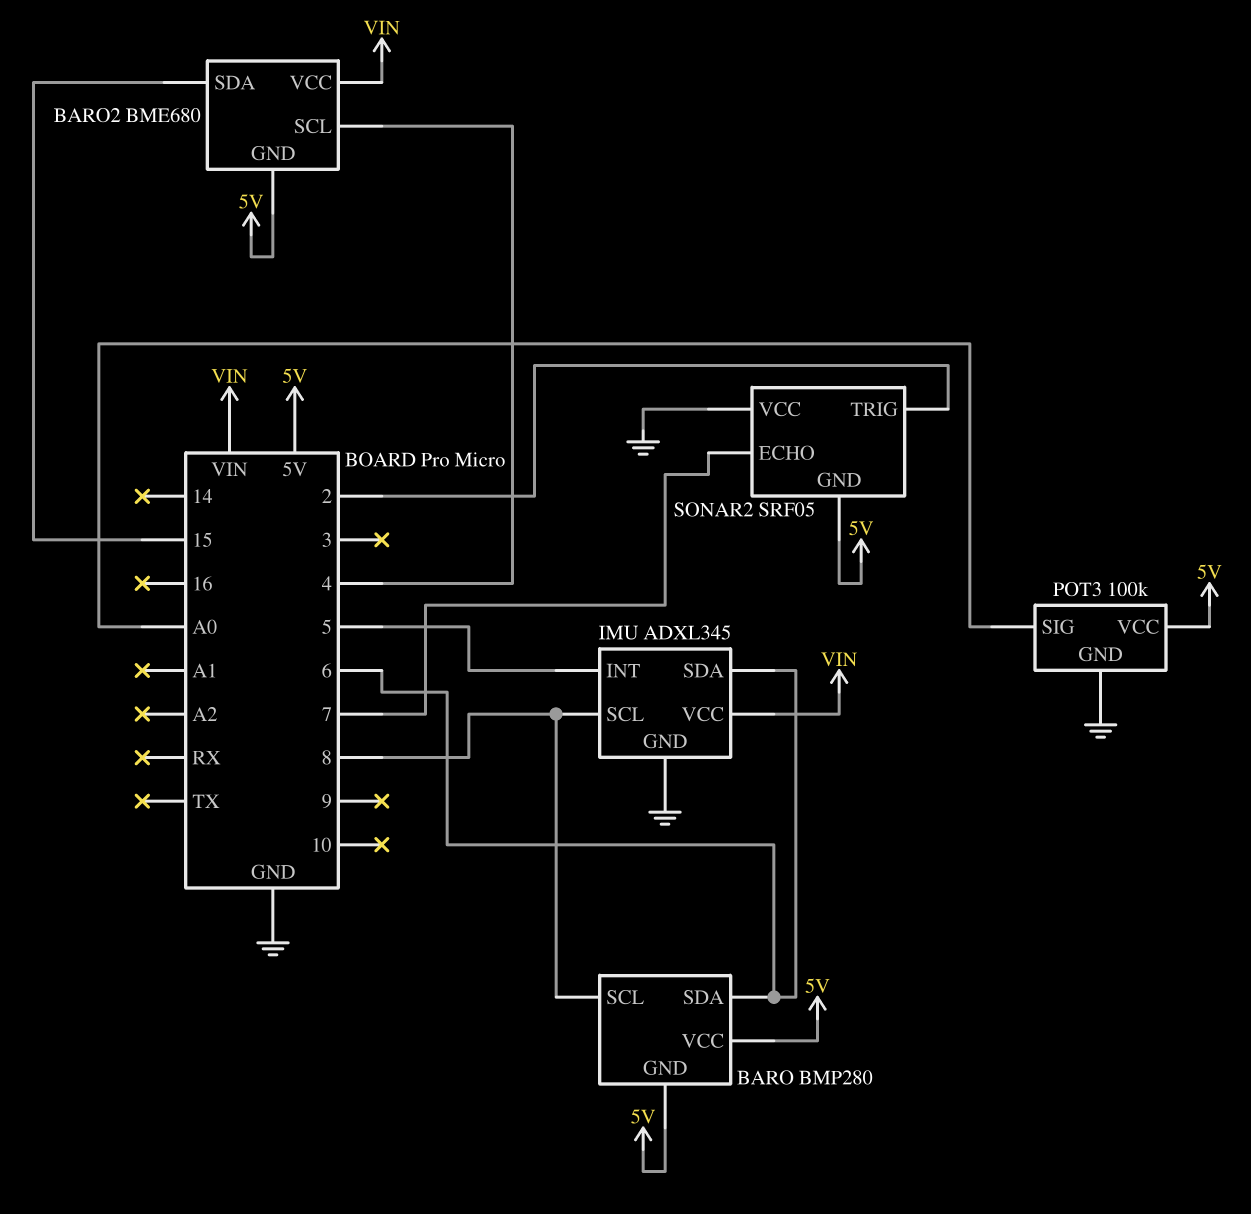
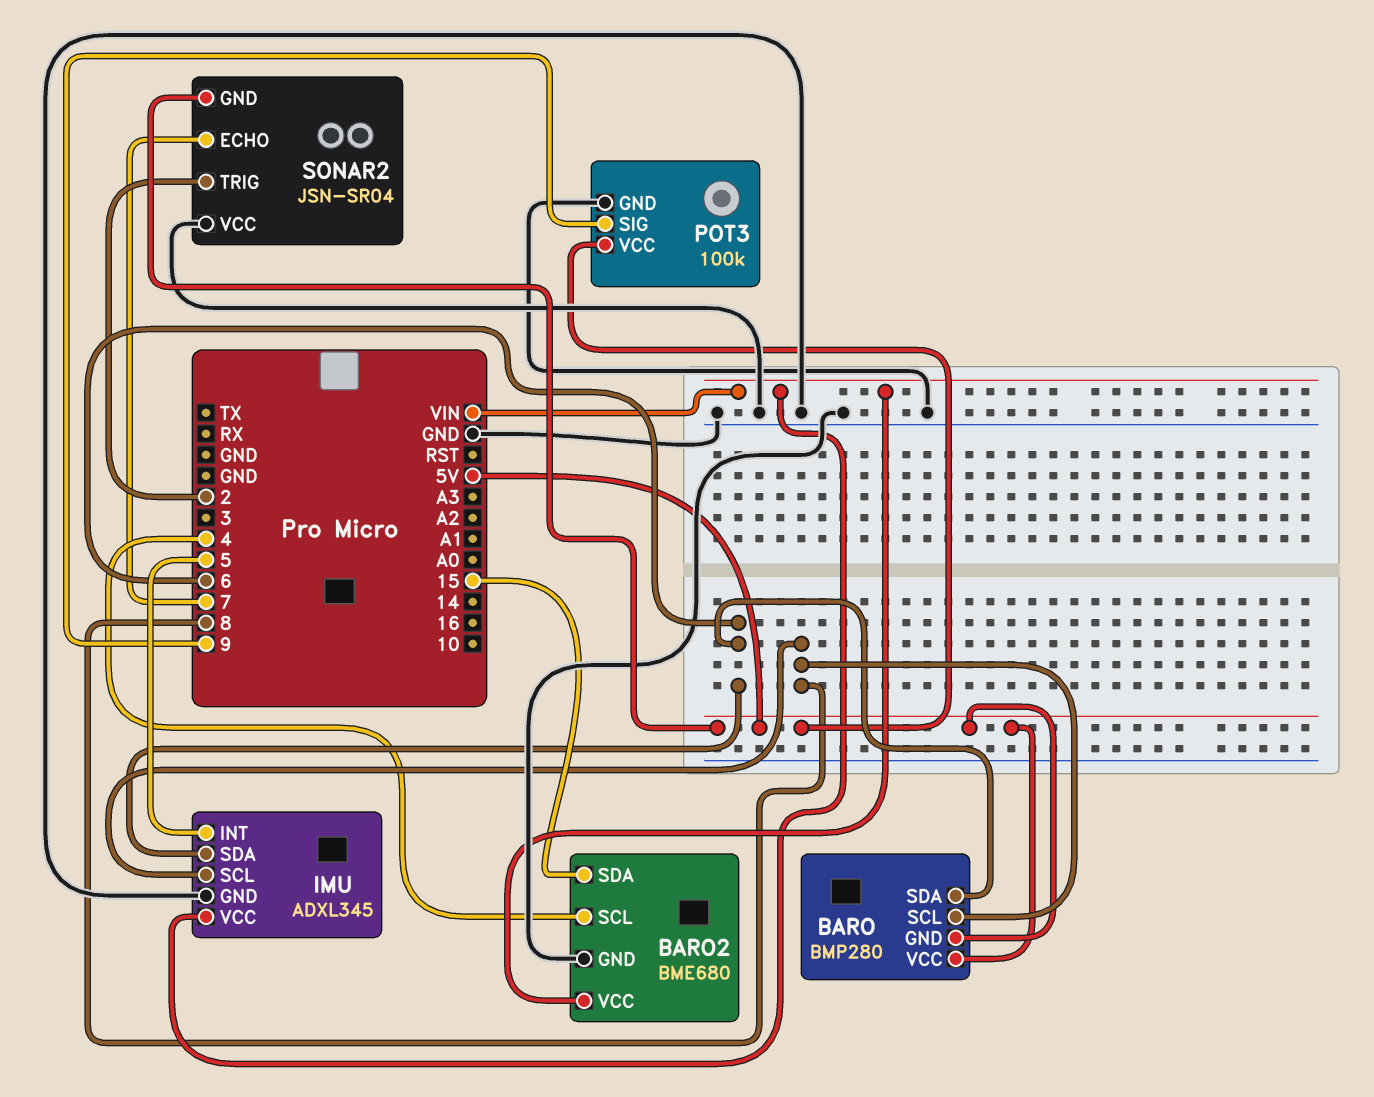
BARO2 pin GND: 5V -> GND
POT3 pin SIG: A0 -> 9
SONAR2: SRF05 -> JSN-SR04

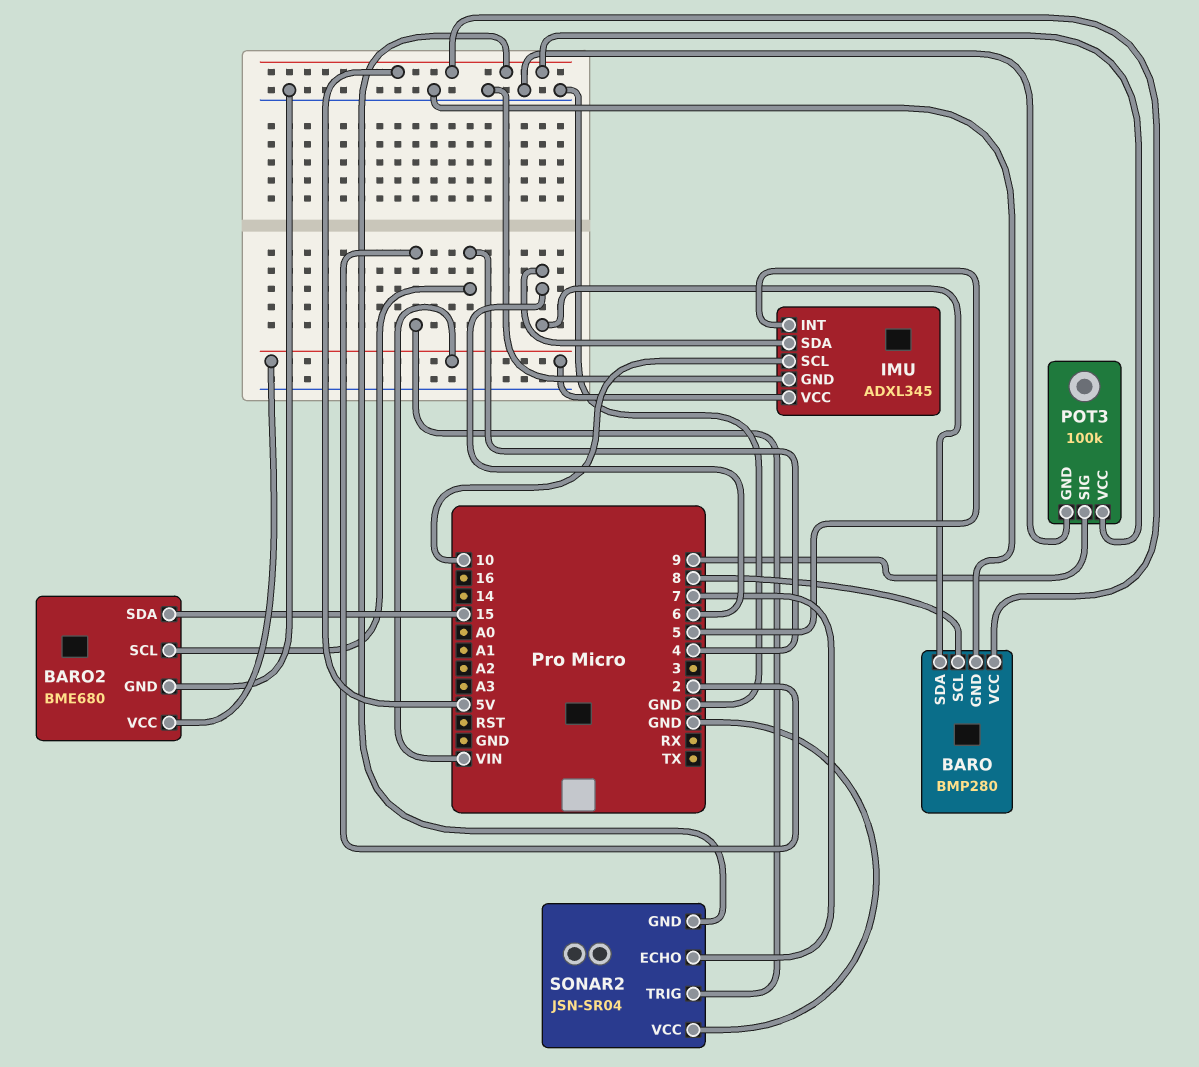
BARO pin GND: 5V -> GND
IMU pin SCL: 8 -> 10

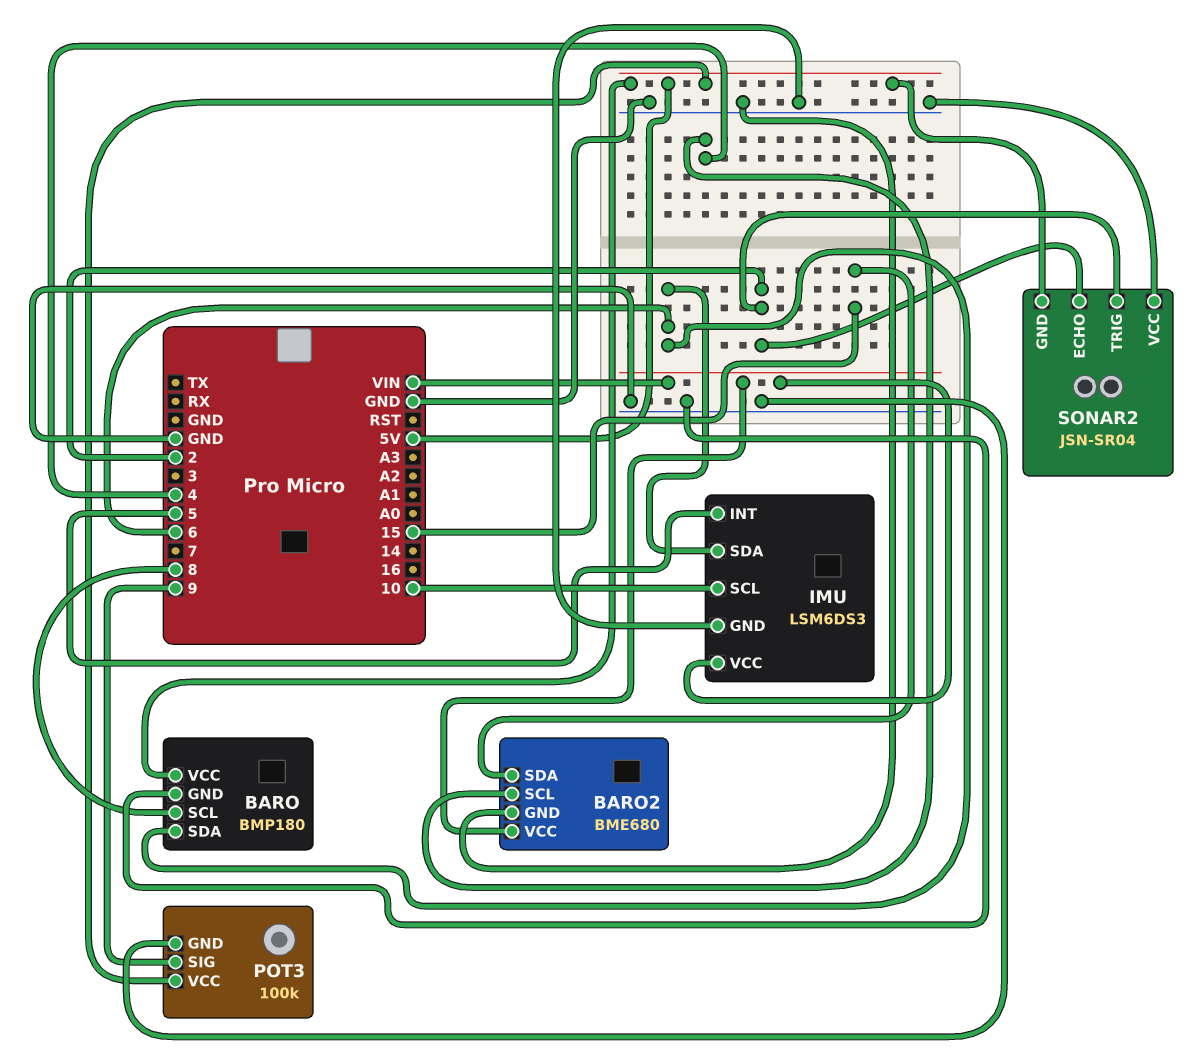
BARO: BMP280 -> BMP180
IMU: ADXL345 -> LSM6DS3
SONAR2 pin ECHO: 7 -> 2

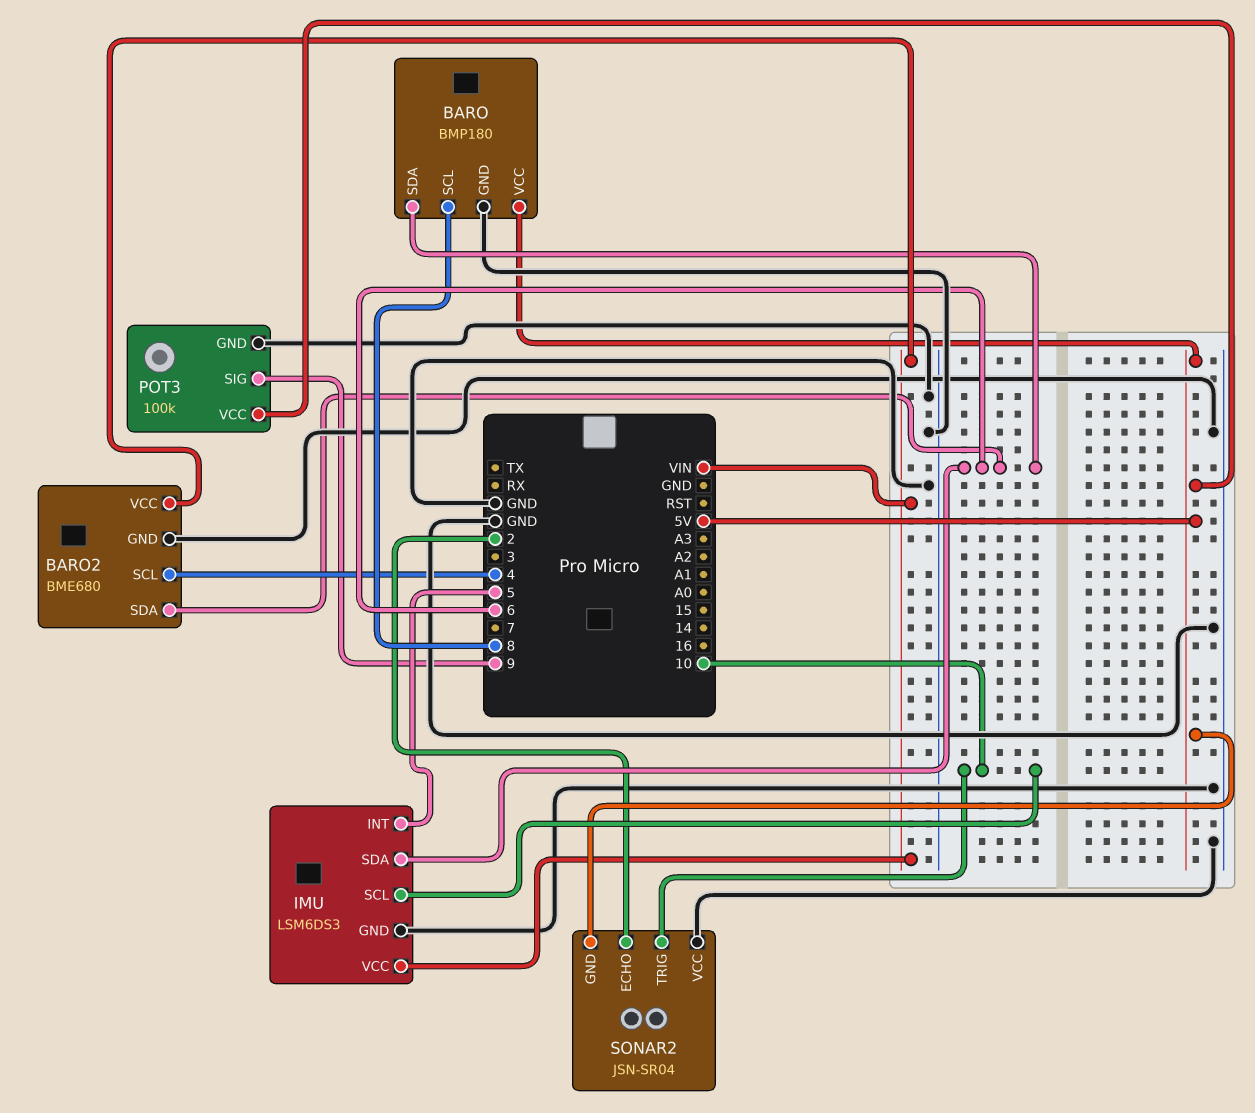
BARO2 pin SDA: 15 -> 6
SONAR2 pin TRIG: 2 -> 10

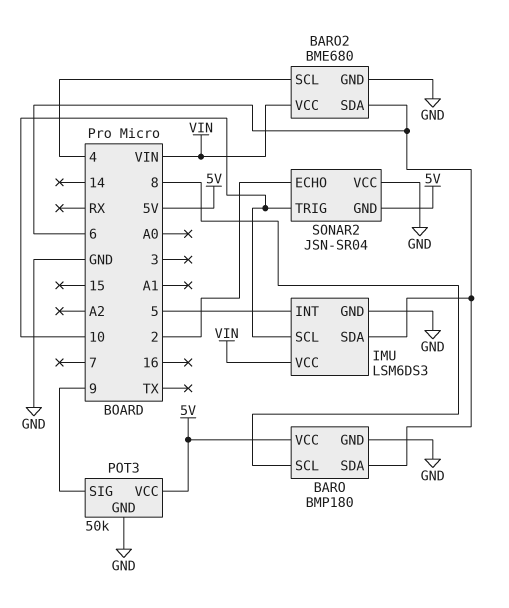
POT3: 100k -> 50k

